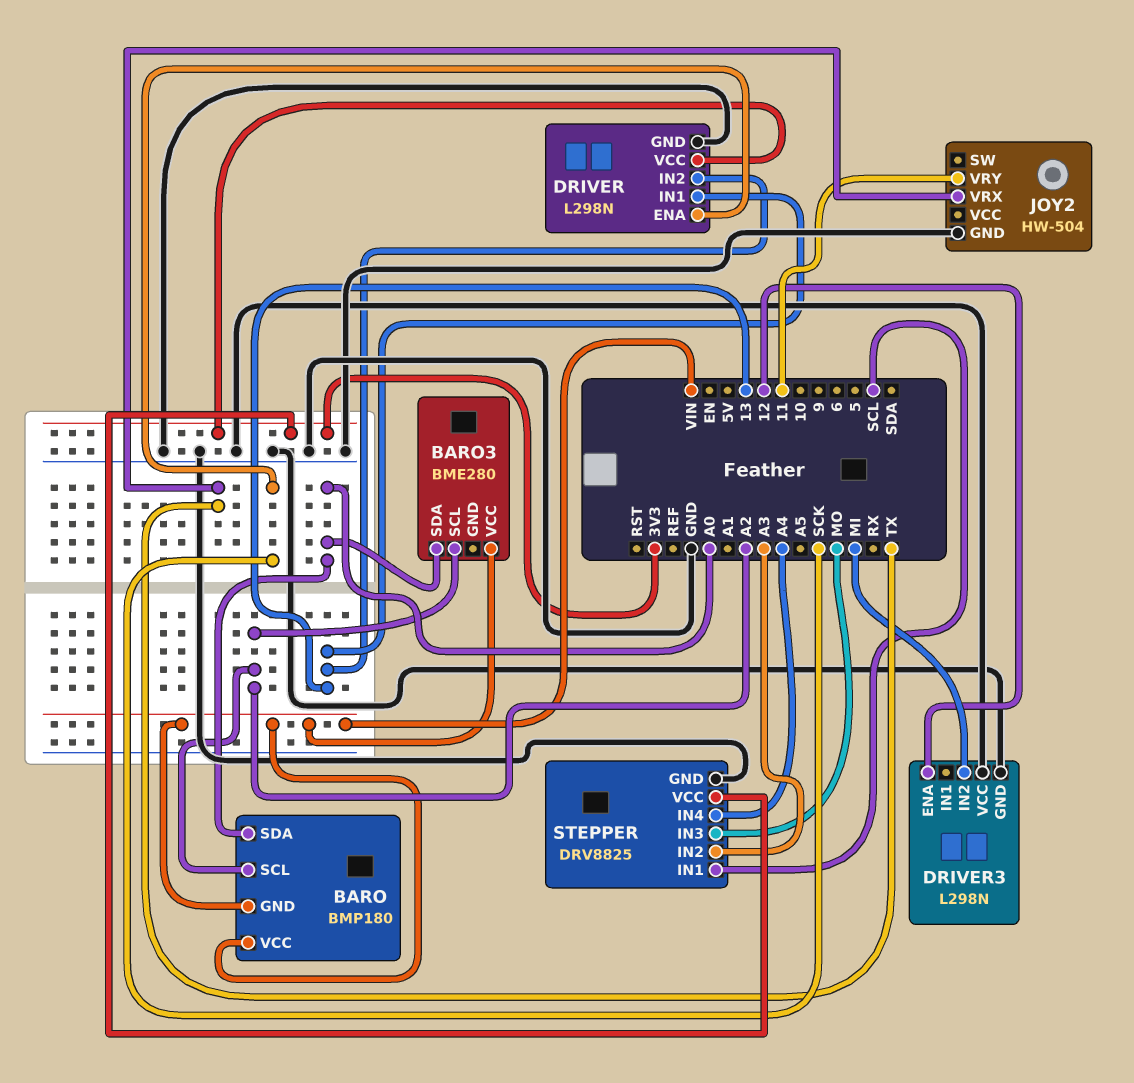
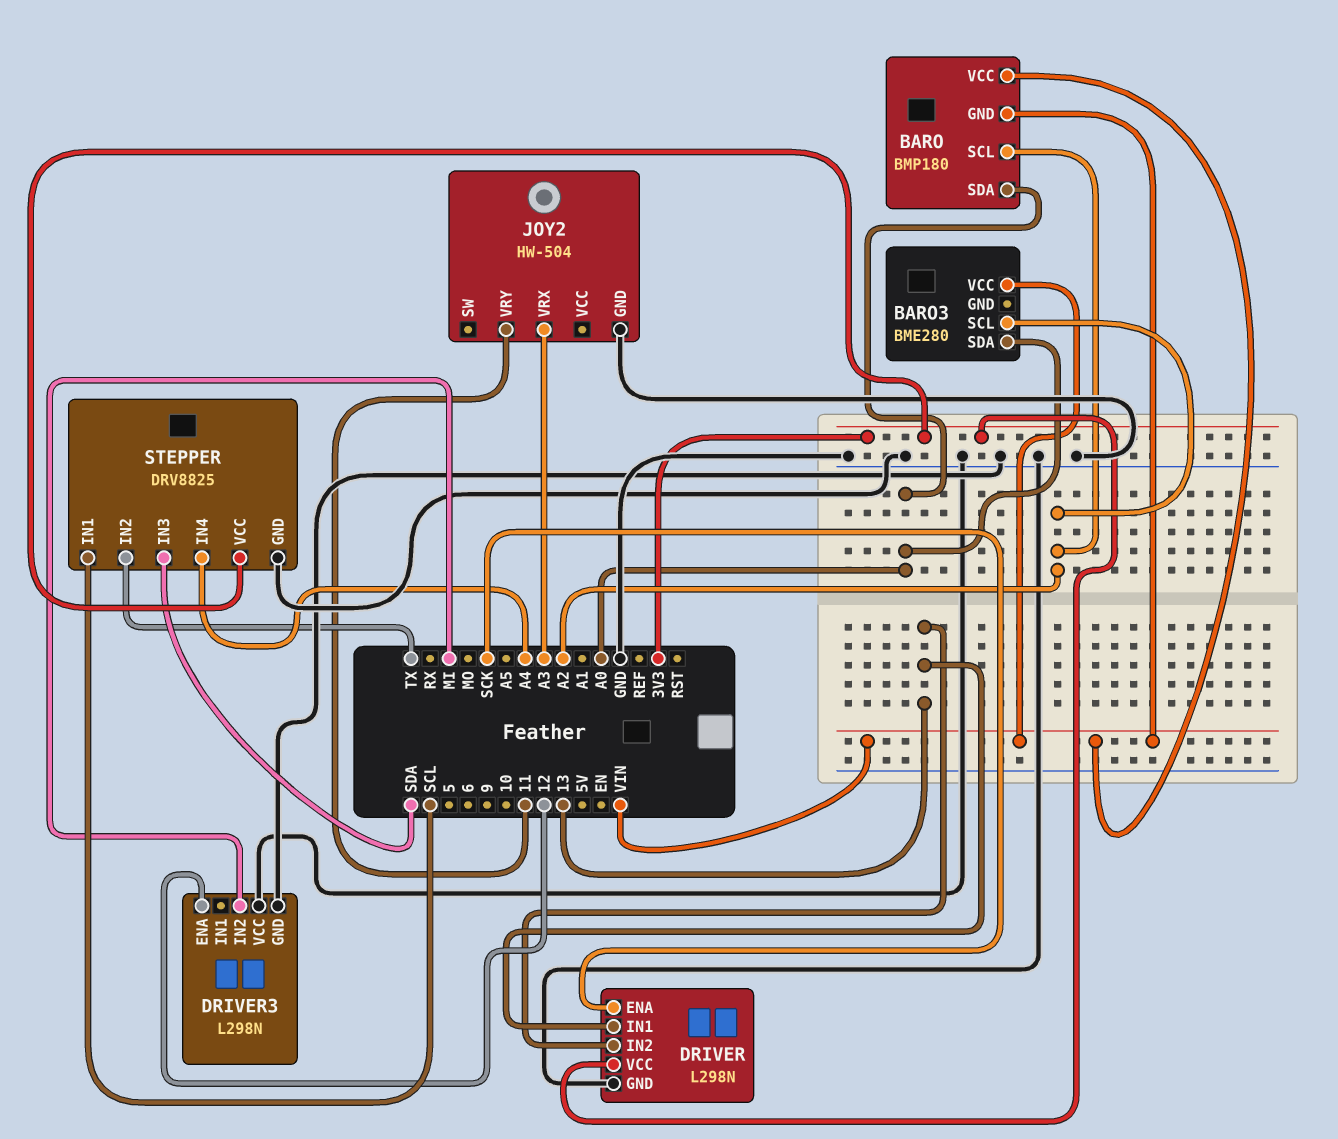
JOY2 pin VRX: TX -> A3
STEPPER pin IN2: A3 -> TX
STEPPER pin IN3: MO -> SDA

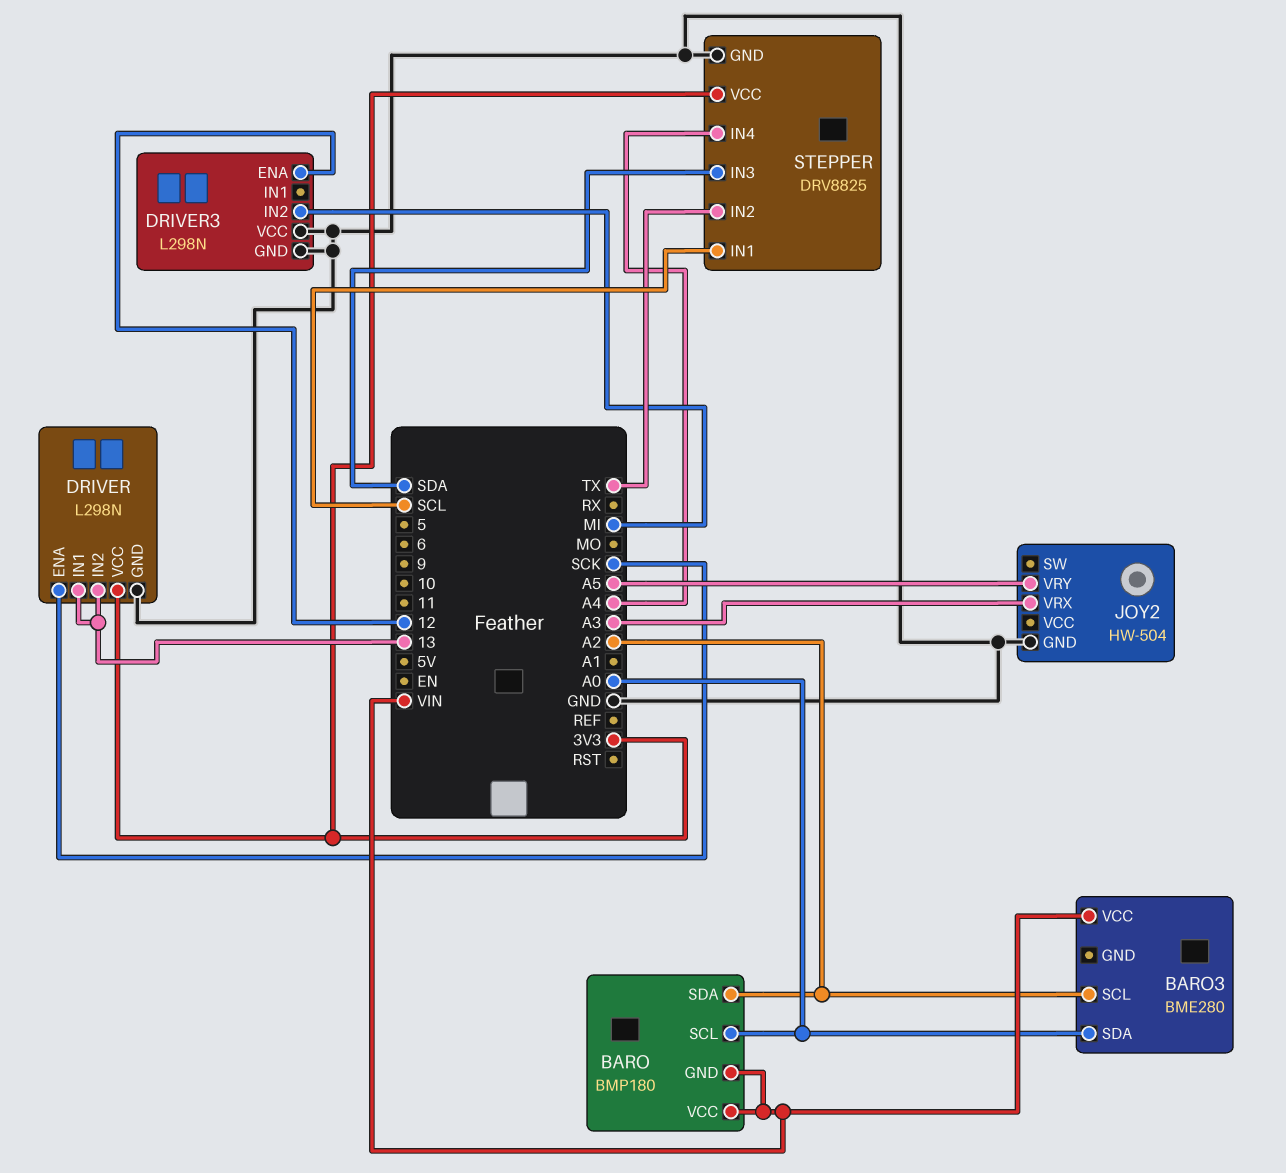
BARO pin SCL: A2 -> A0
BARO pin SDA: A0 -> A2
JOY2 pin VRY: 11 -> A5

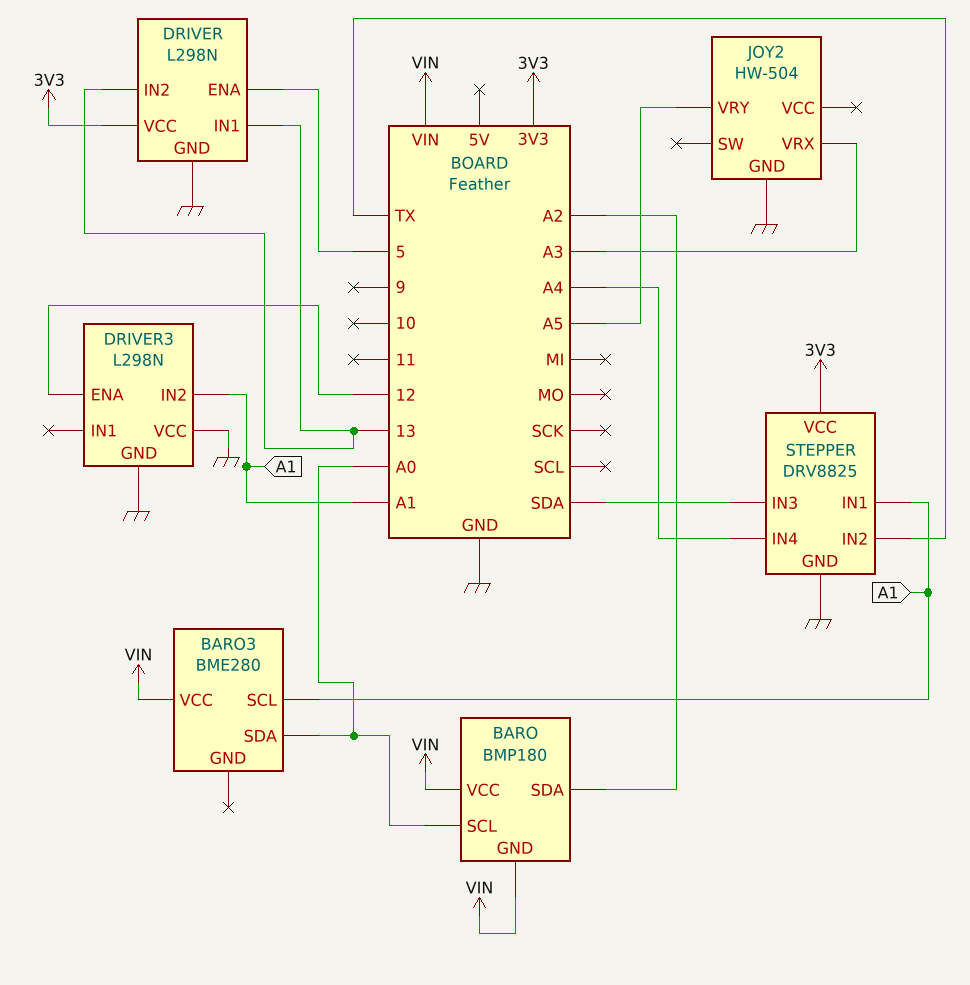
BARO3 pin SCL: A2 -> A1
DRIVER pin ENA: SCK -> 5
DRIVER3 pin IN2: MI -> A1
STEPPER pin IN1: SCL -> A1

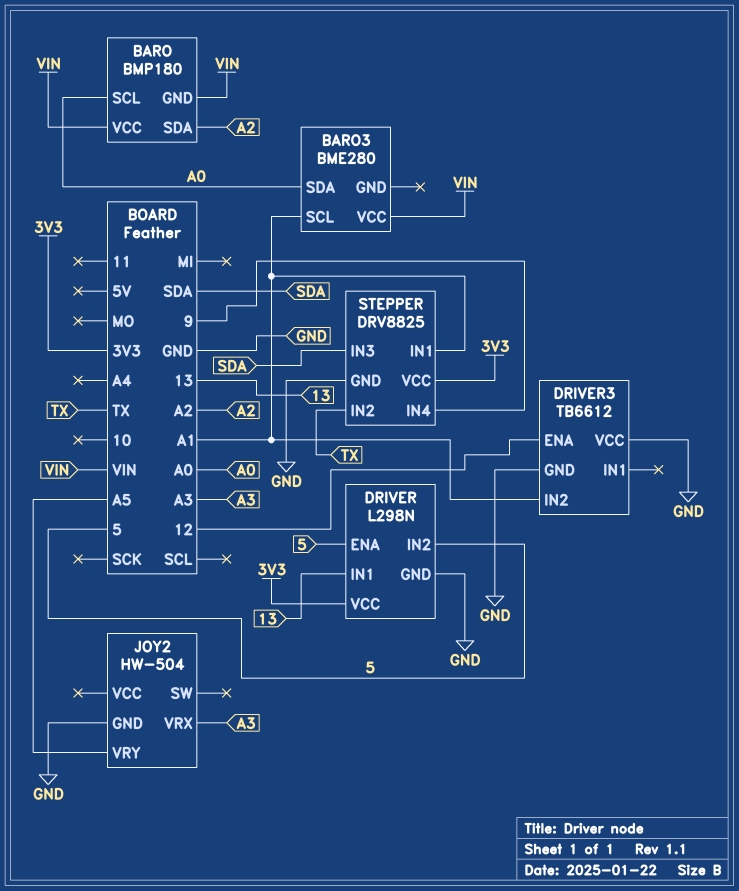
DRIVER pin IN2: 13 -> 5
DRIVER3: L298N -> TB6612
STEPPER pin IN4: A4 -> 9

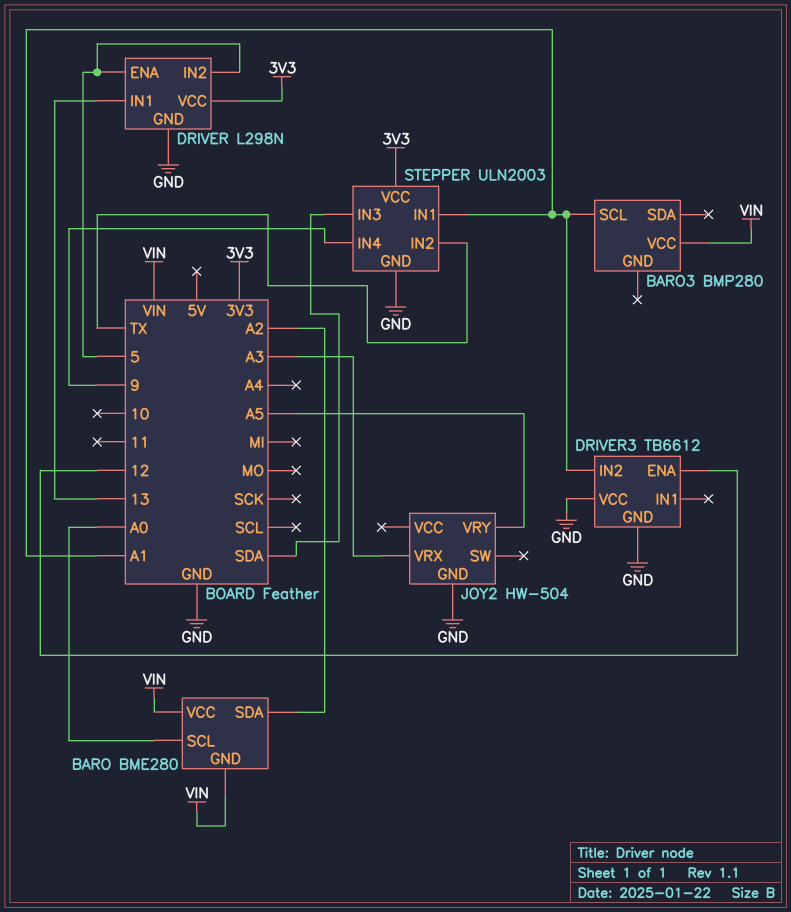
BARO: BMP180 -> BME280
BARO3: BME280 -> BMP280
BARO3 pin SDA: A0 -> none
STEPPER: DRV8825 -> ULN2003

